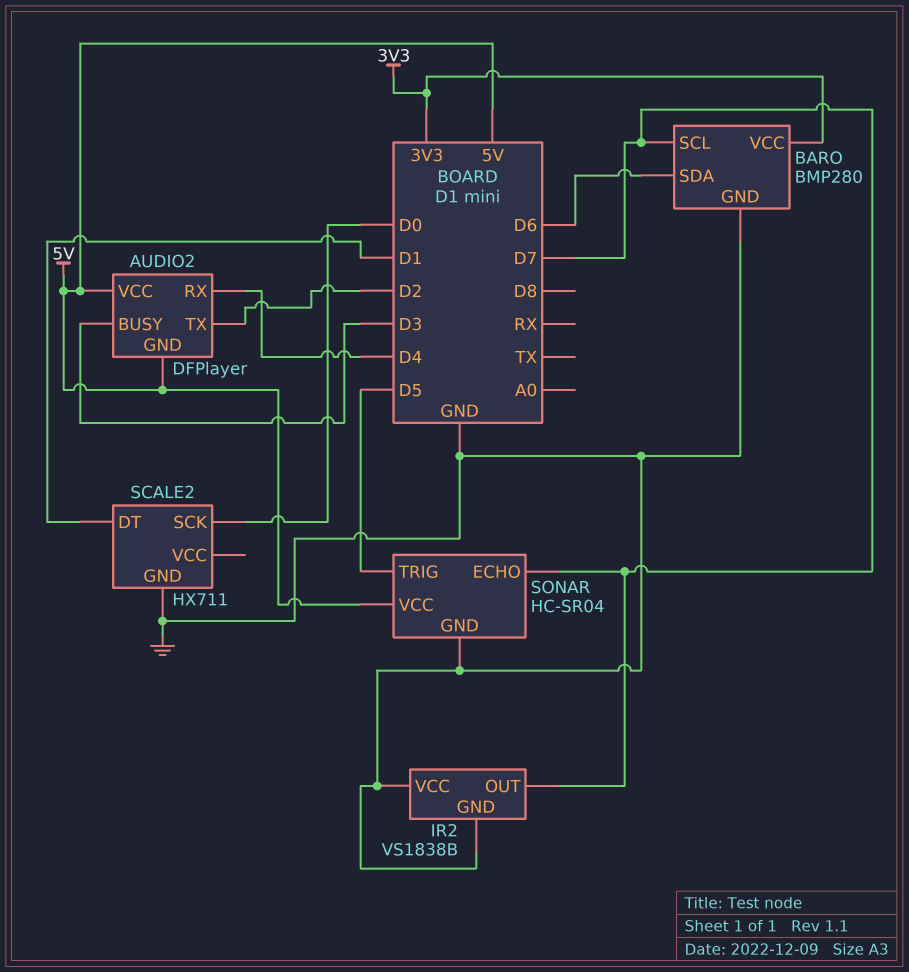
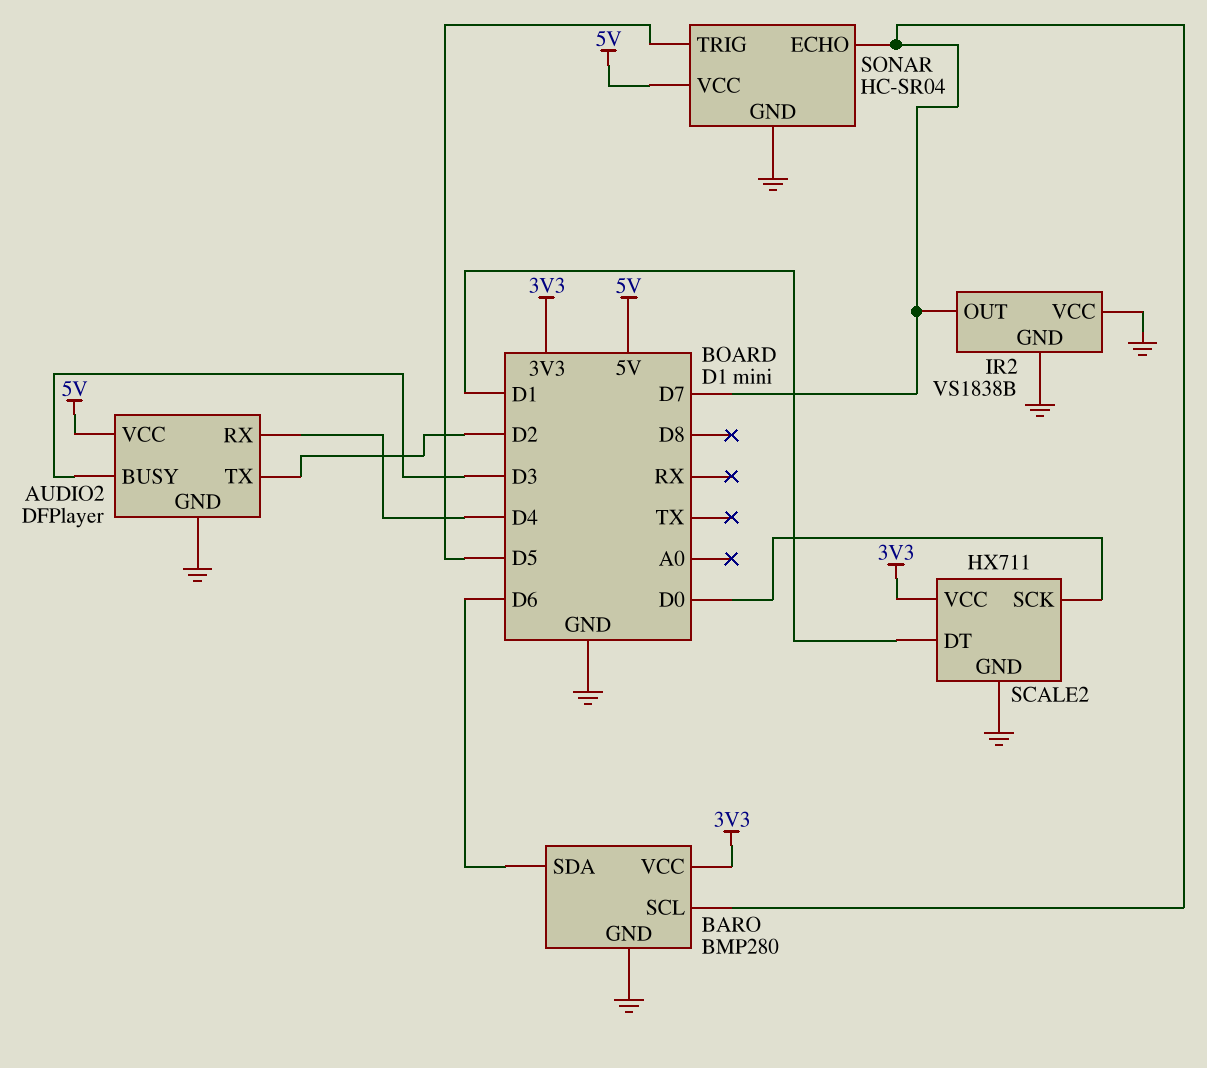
AUDIO2 pin GND: 5V -> GND
SCALE2 pin VCC: none -> 3V3

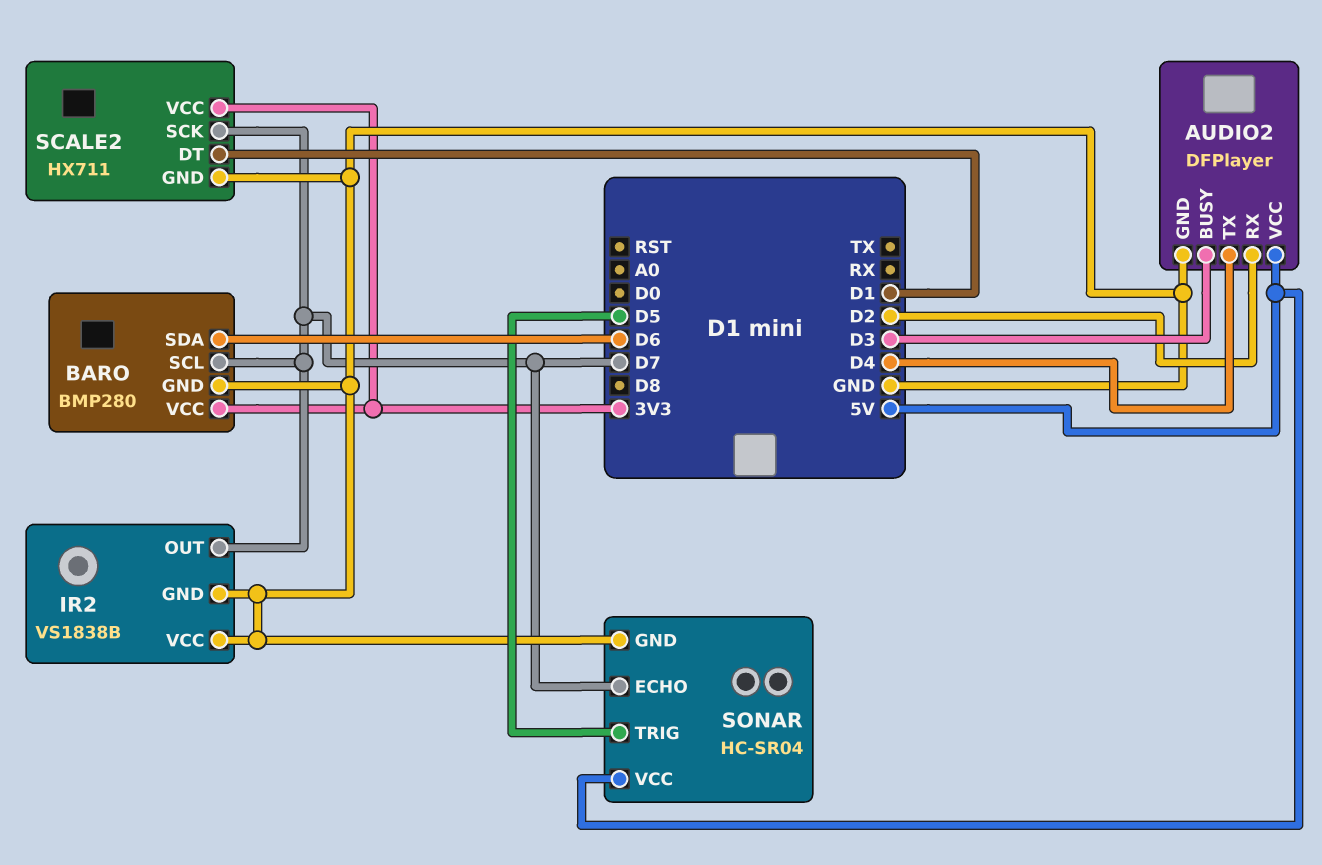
AUDIO2 pin RX: D4 -> D2
AUDIO2 pin TX: D2 -> D4
SCALE2 pin SCK: D0 -> D7

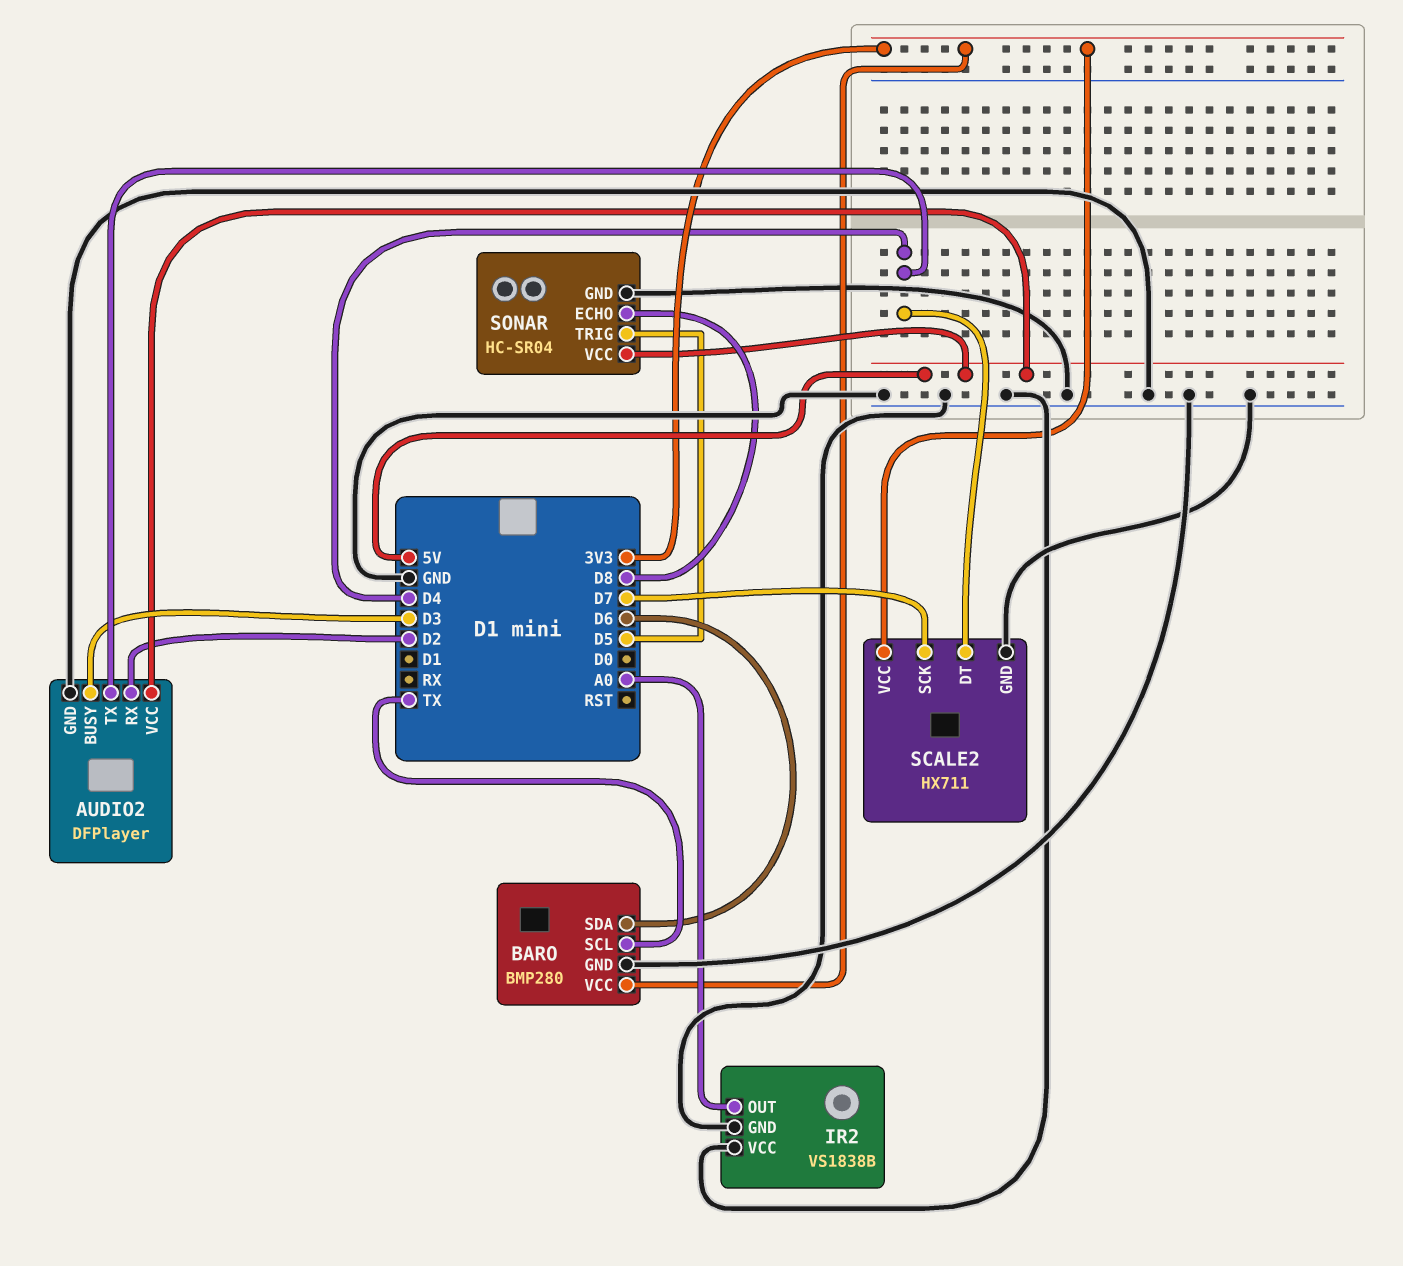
BARO pin SCL: D7 -> TX
IR2 pin OUT: D7 -> A0
SCALE2 pin DT: D1 -> D4
SONAR pin ECHO: D7 -> D8

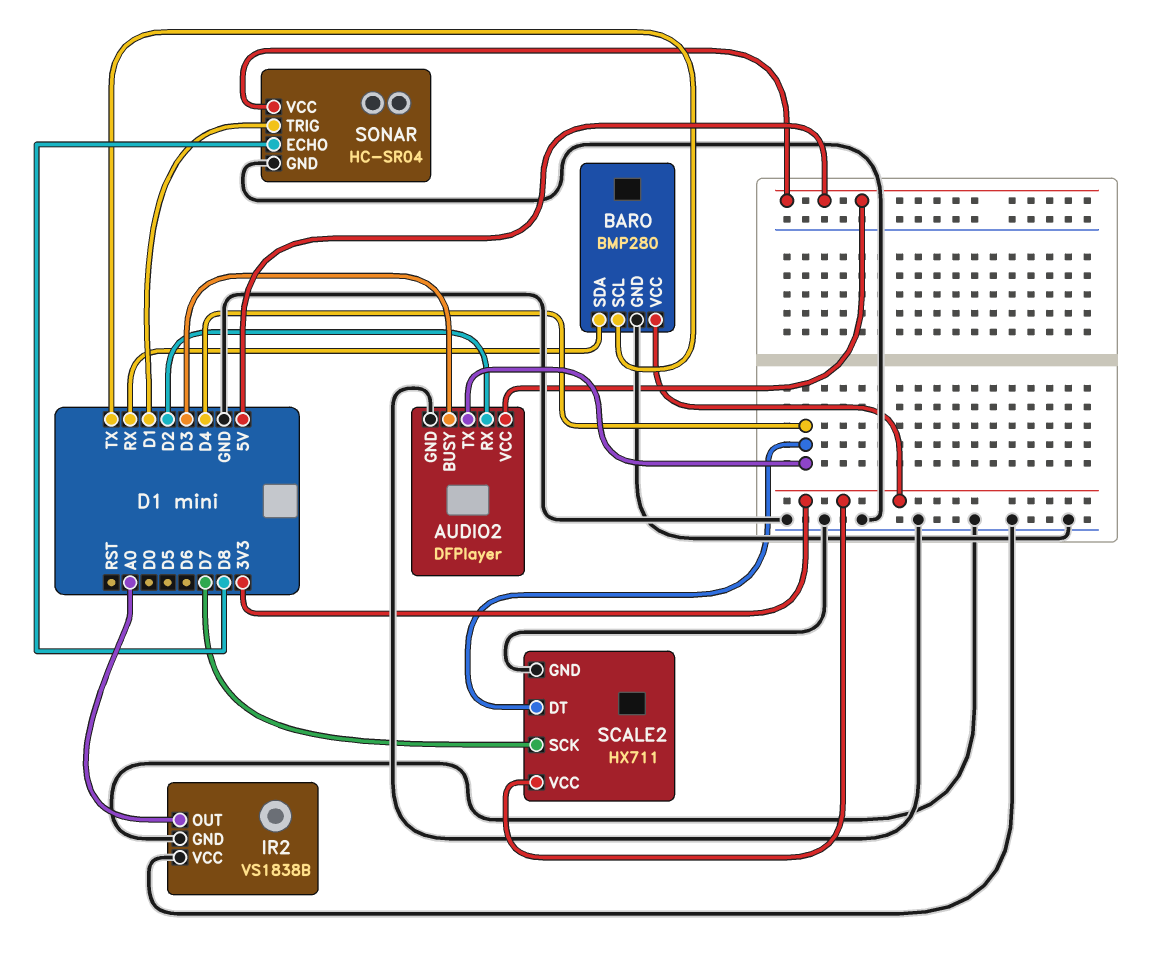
BARO pin SDA: D6 -> RX
SONAR pin TRIG: D5 -> D1

